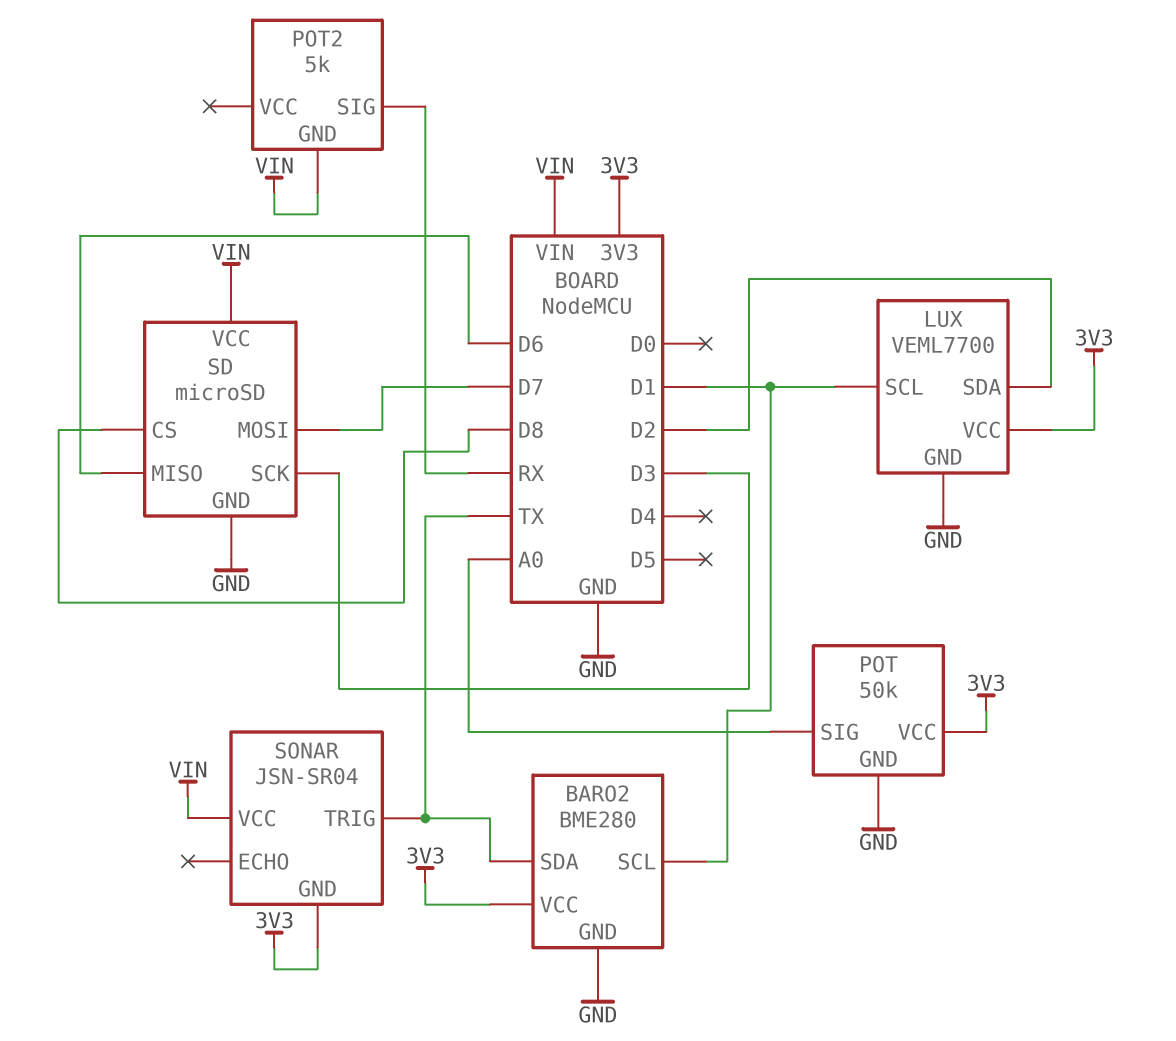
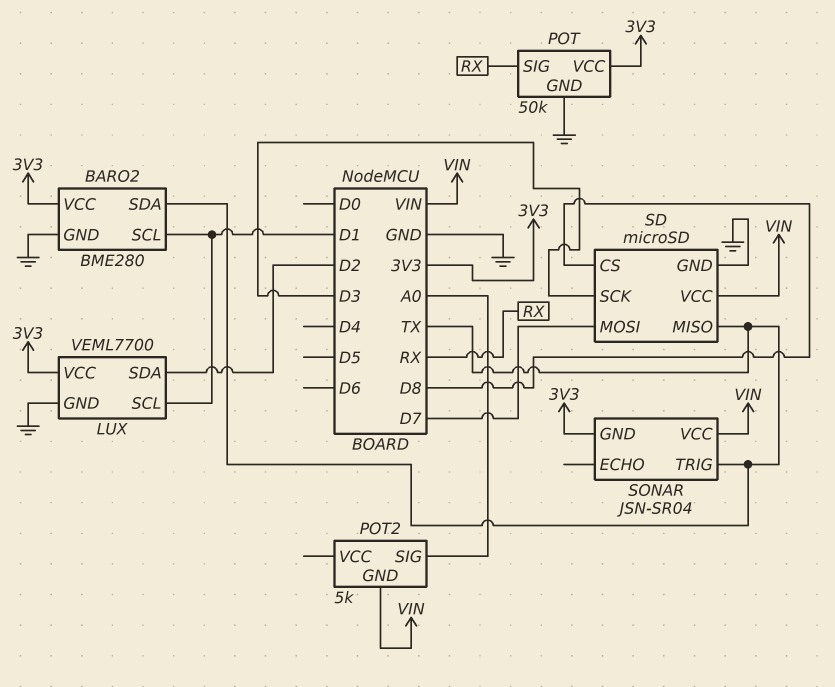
POT pin SIG: A0 -> RX
POT2 pin SIG: RX -> A0
SD pin MISO: D6 -> TX

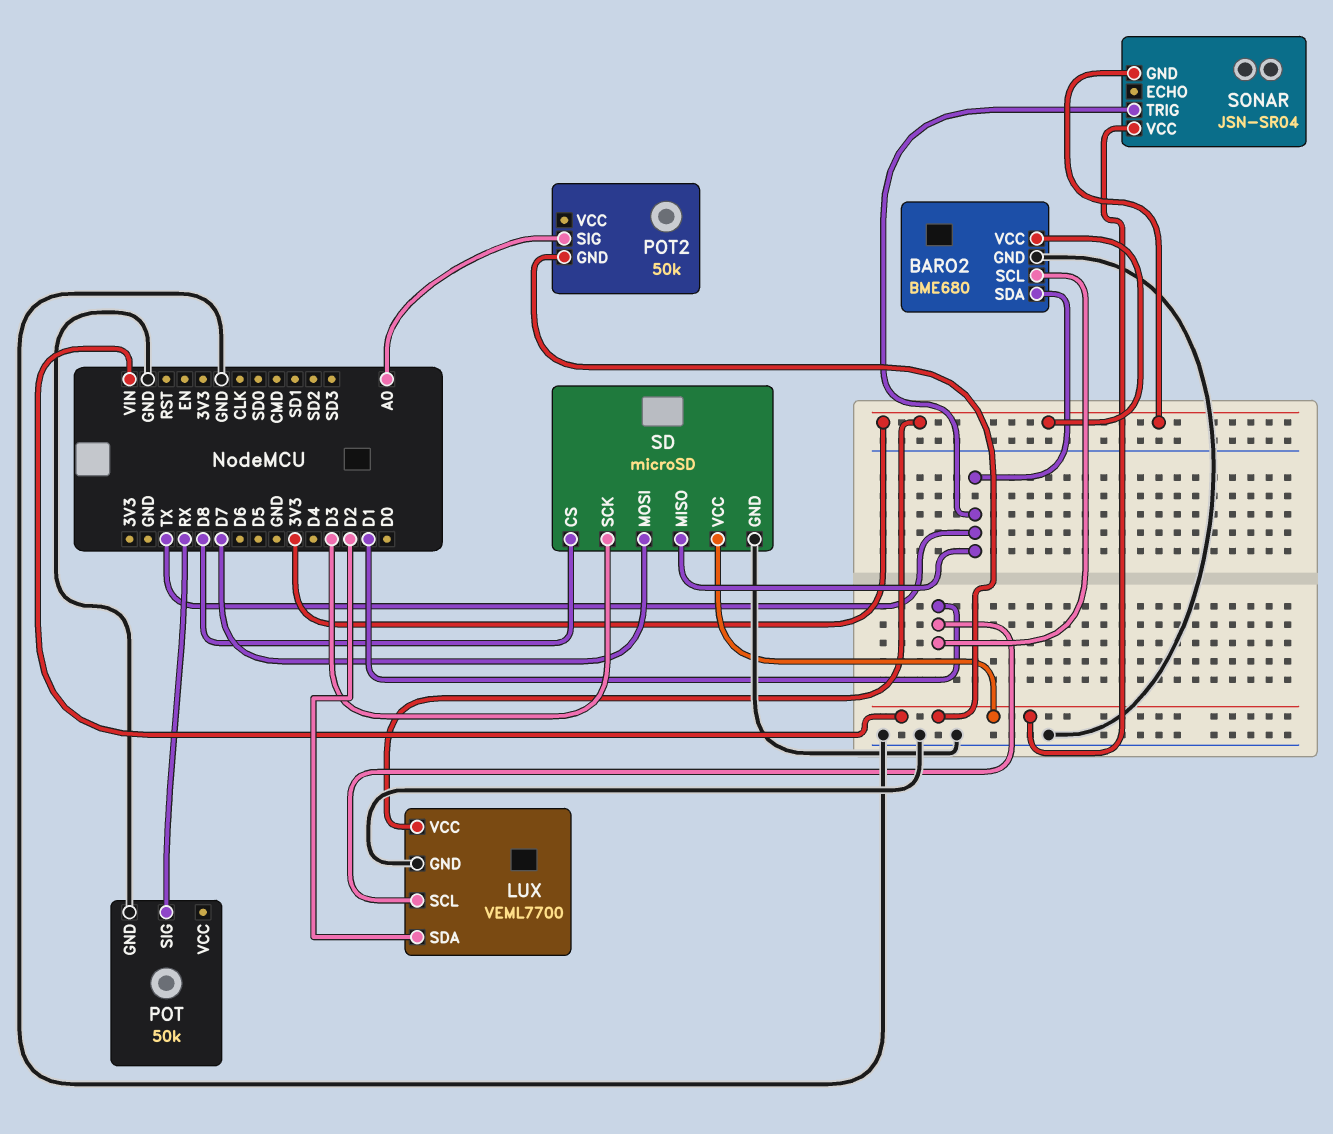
BARO2: BME280 -> BME680
POT pin VCC: 3V3 -> none
POT2: 5k -> 50k

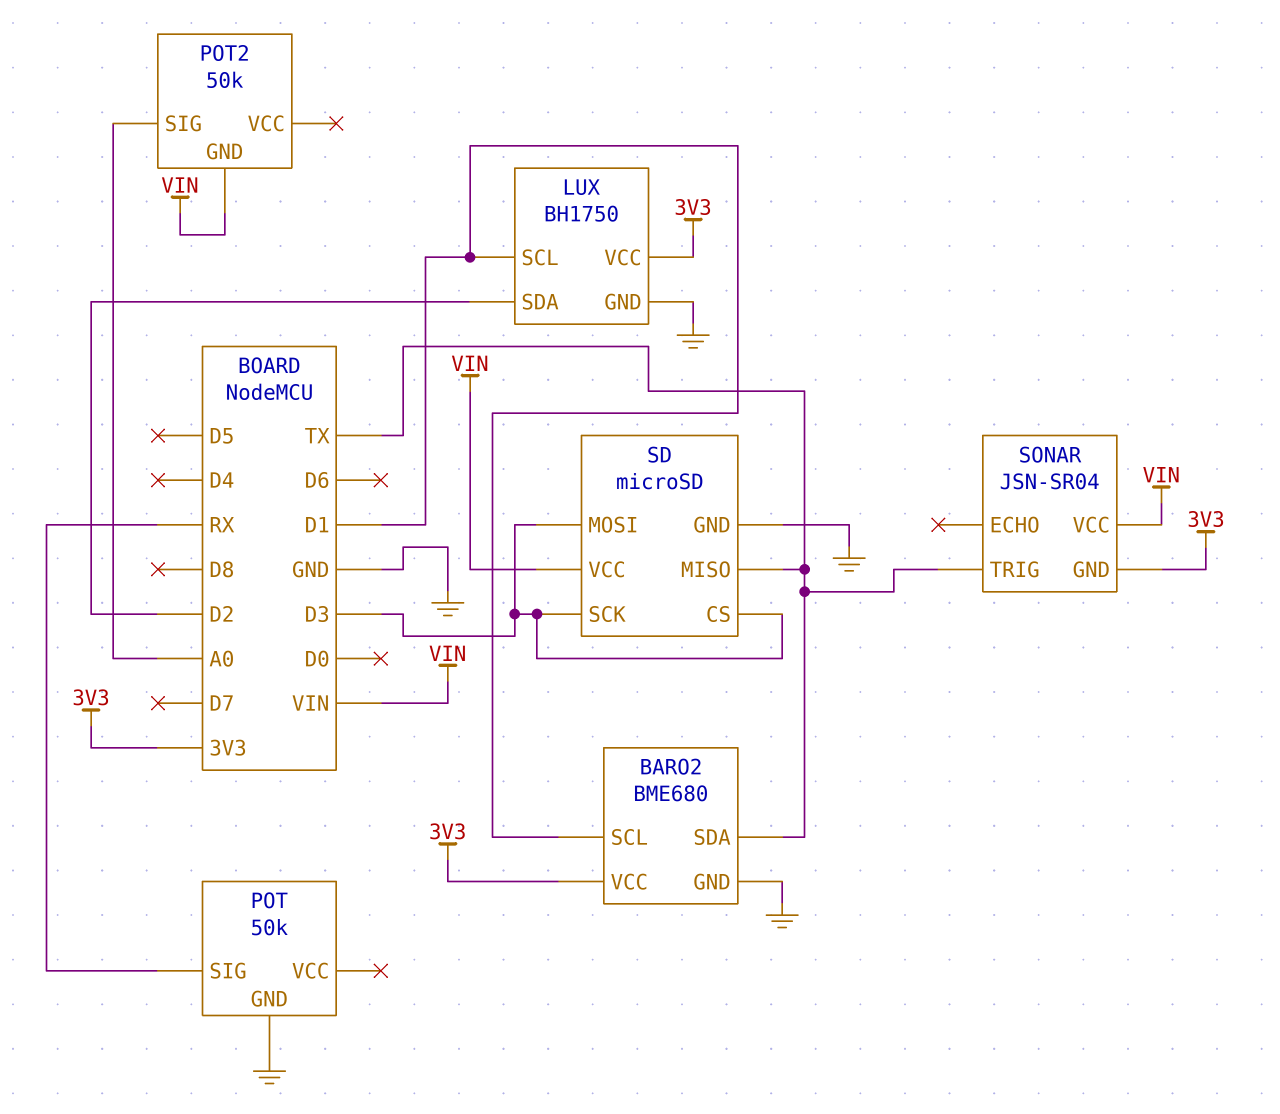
LUX: VEML7700 -> BH1750
SD pin CS: D8 -> D3
SD pin MOSI: D7 -> D3

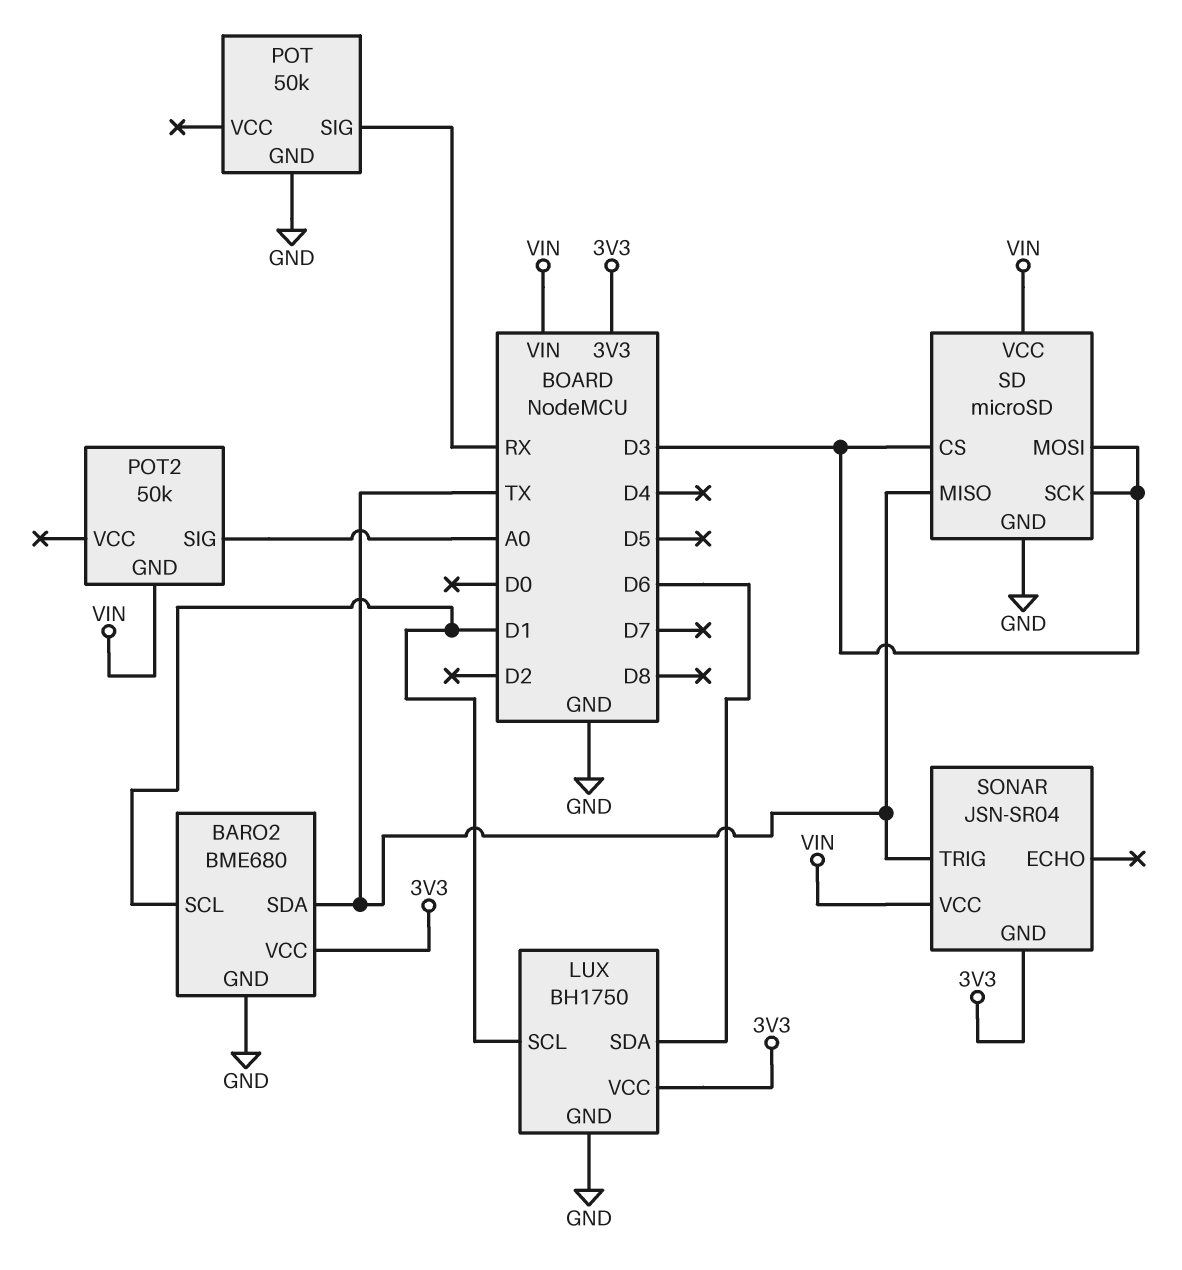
LUX pin SDA: D2 -> D6

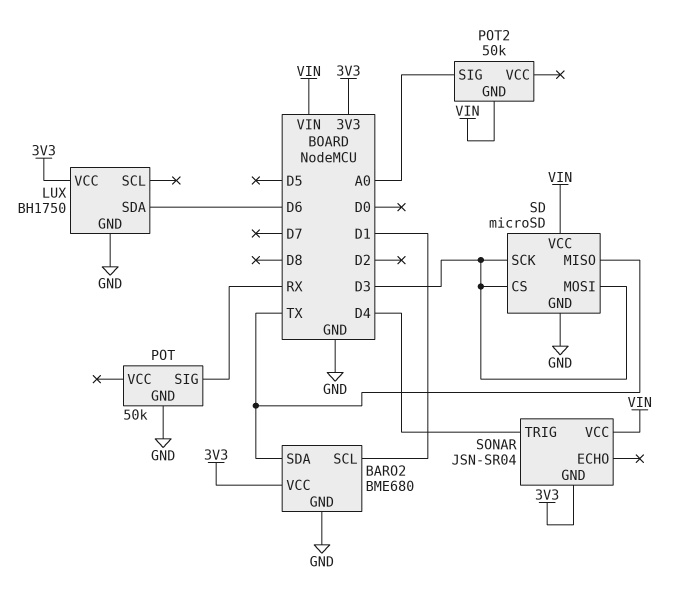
LUX pin SCL: D1 -> none
SONAR pin TRIG: TX -> D4

